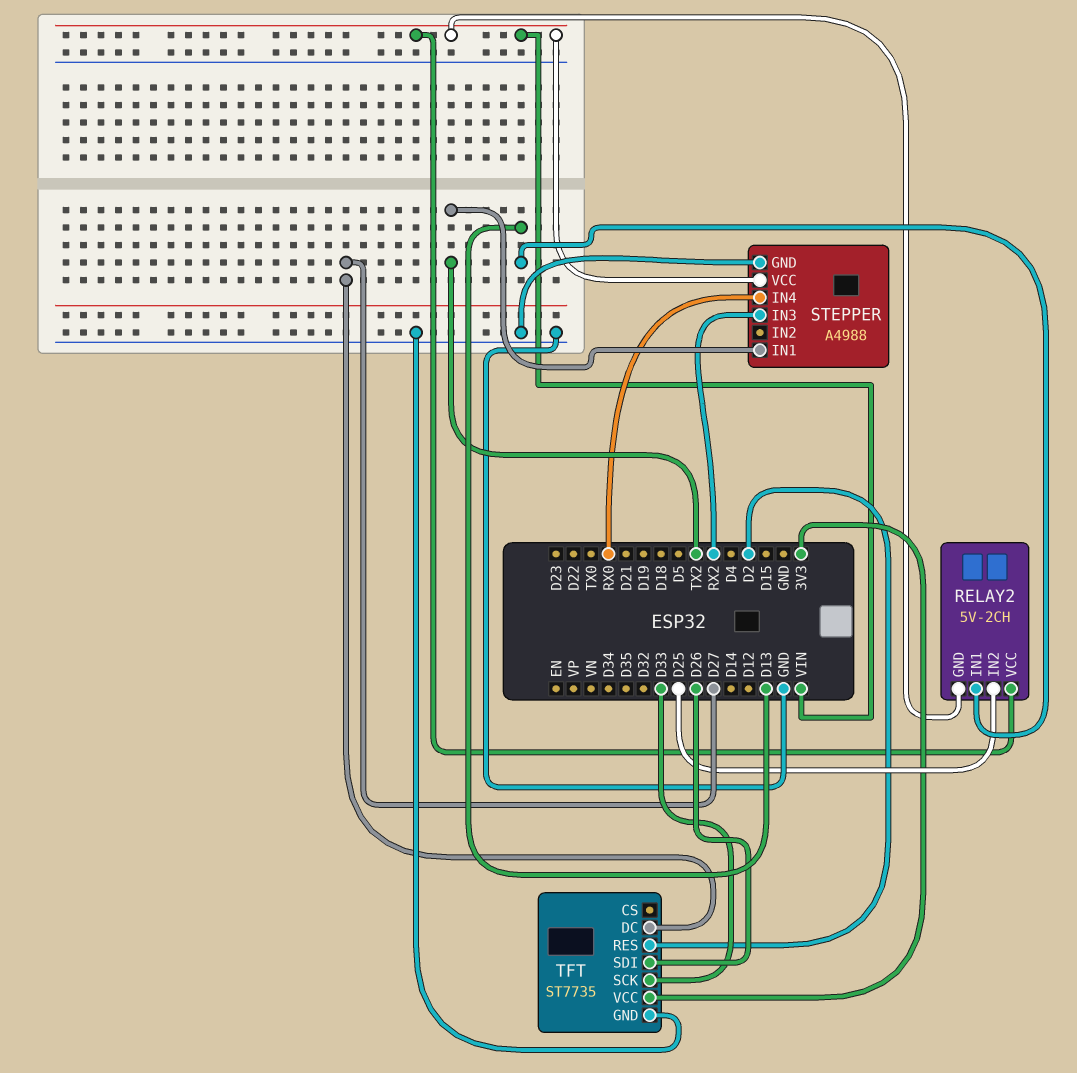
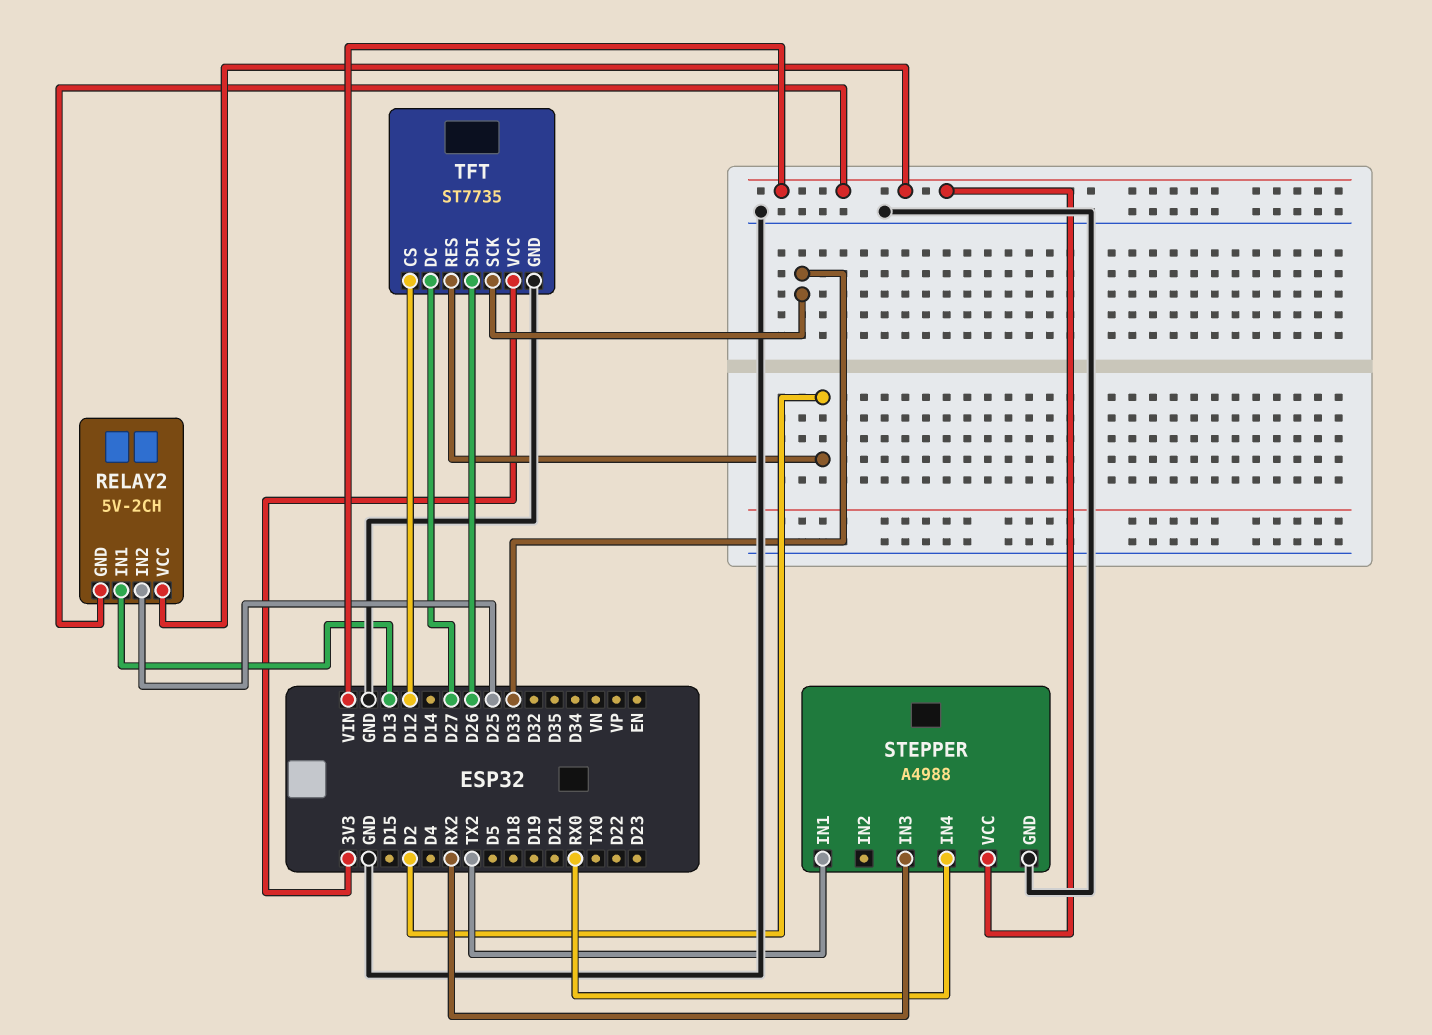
TFT pin CS: none -> D12

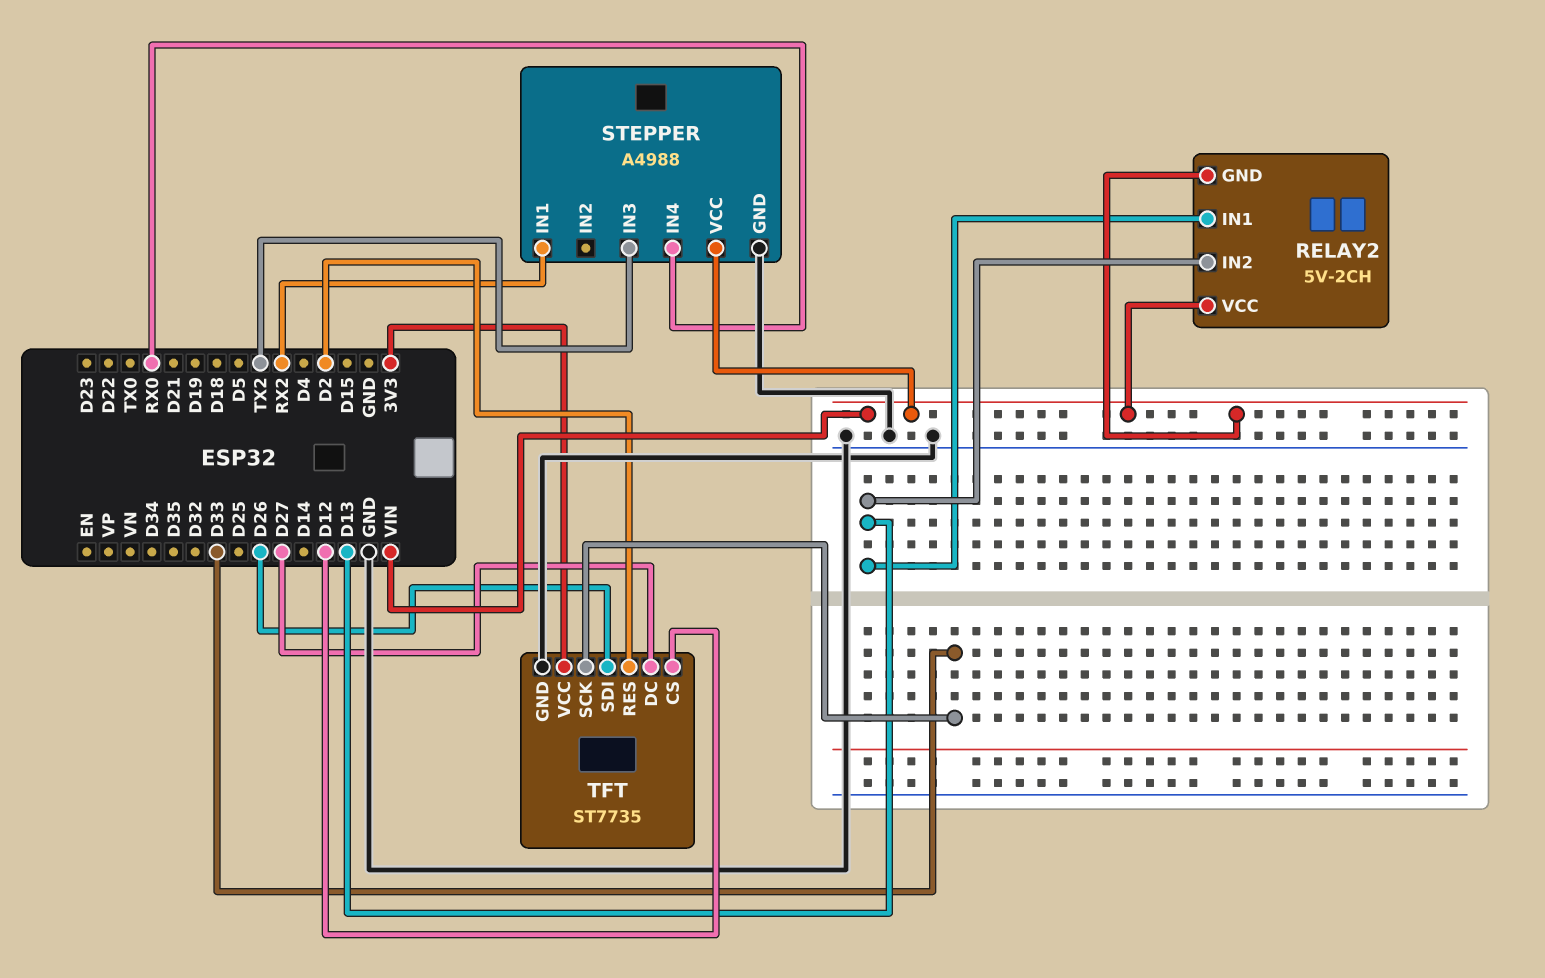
RELAY2 pin IN2: D25 -> D13
STEPPER pin IN1: TX2 -> RX2
STEPPER pin IN3: RX2 -> TX2

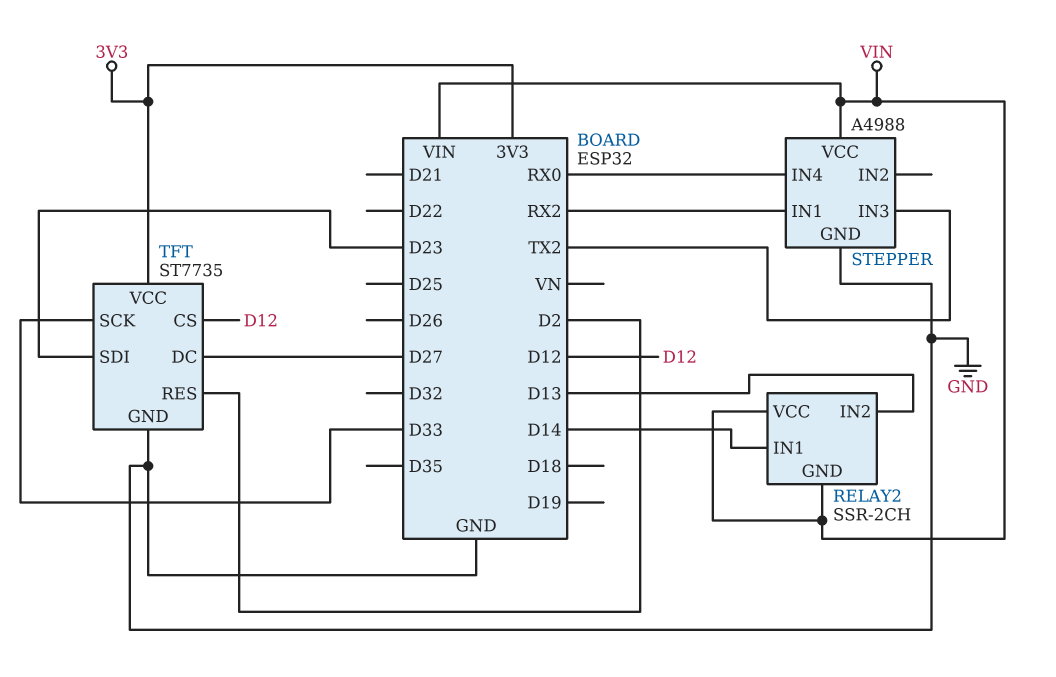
RELAY2: 5V-2CH -> SSR-2CH
RELAY2 pin IN1: D13 -> D14
TFT pin SDI: D26 -> D23

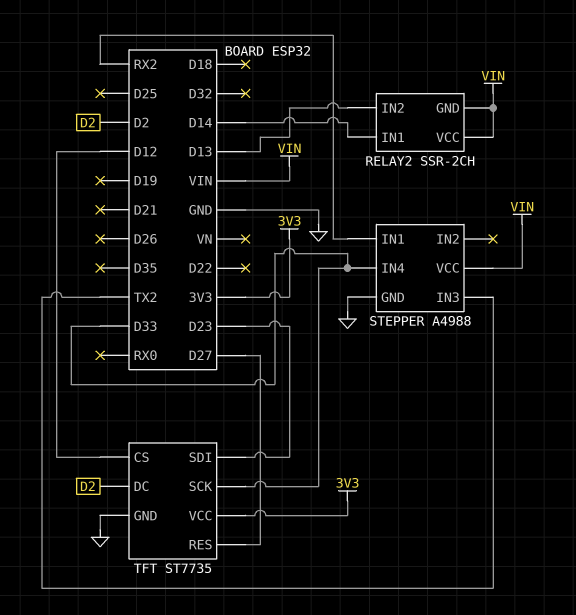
STEPPER pin IN4: RX0 -> D33
TFT pin DC: D27 -> D2
TFT pin RES: D2 -> D27

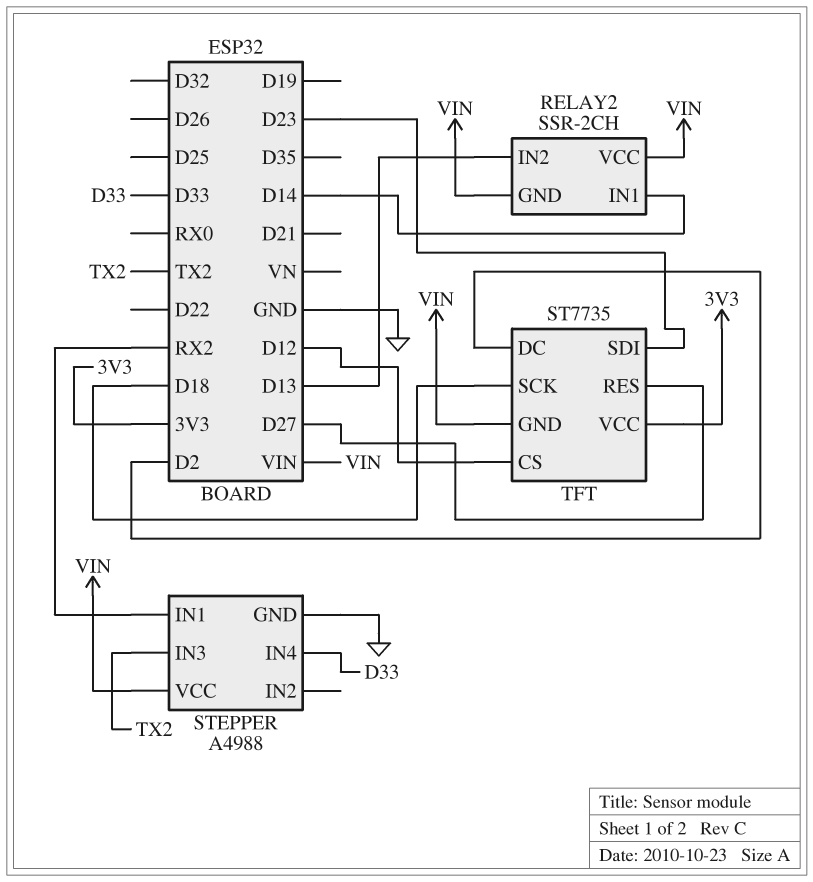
TFT pin GND: GND -> VIN
TFT pin SCK: D33 -> D18

